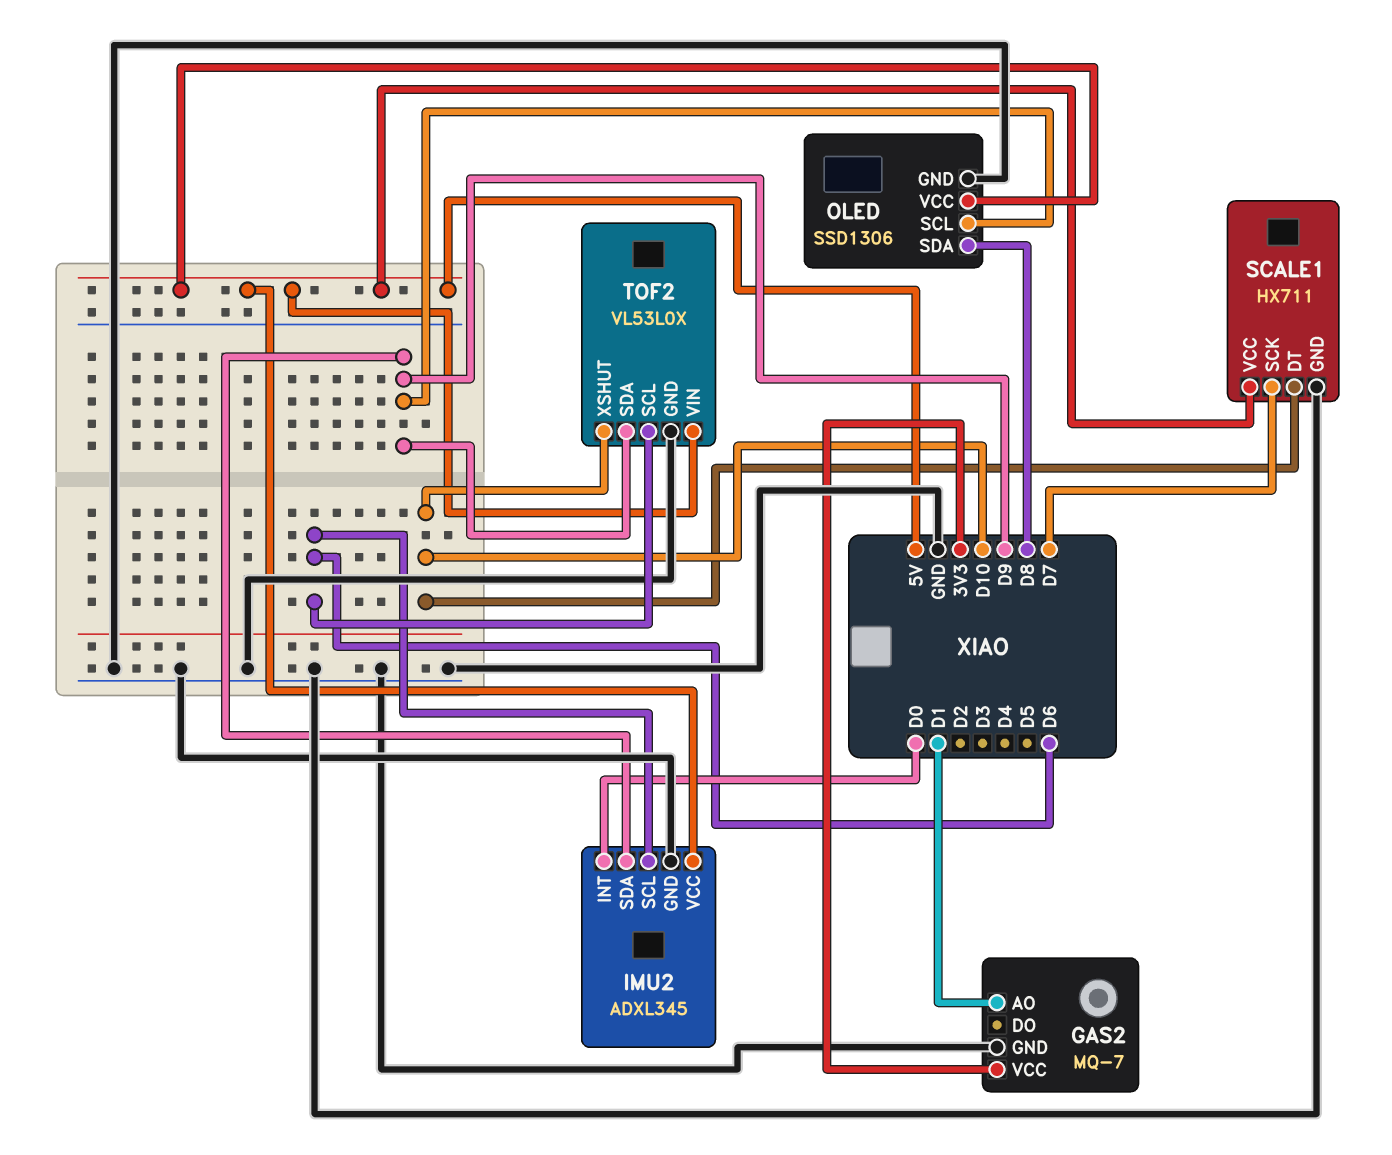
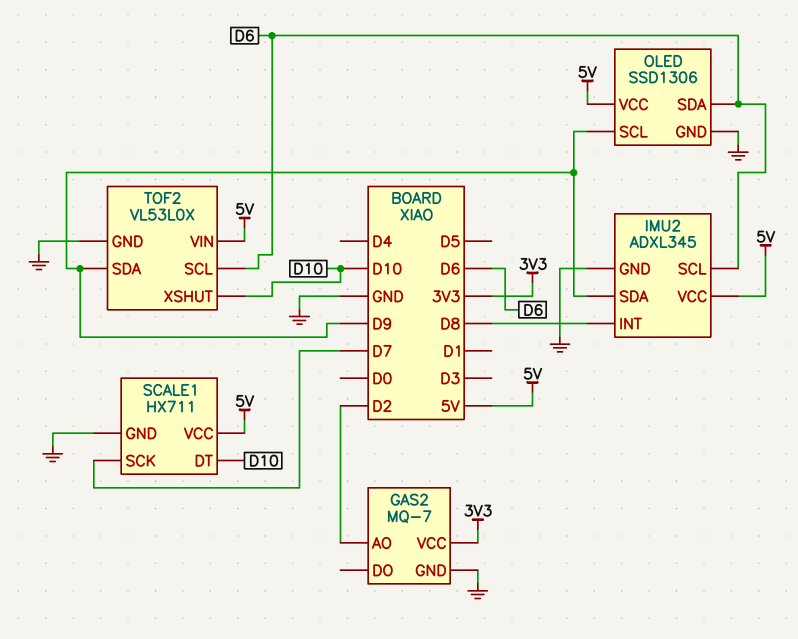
GAS2 pin AO: D1 -> D2
IMU2 pin INT: D0 -> D8
OLED pin SDA: D8 -> D6

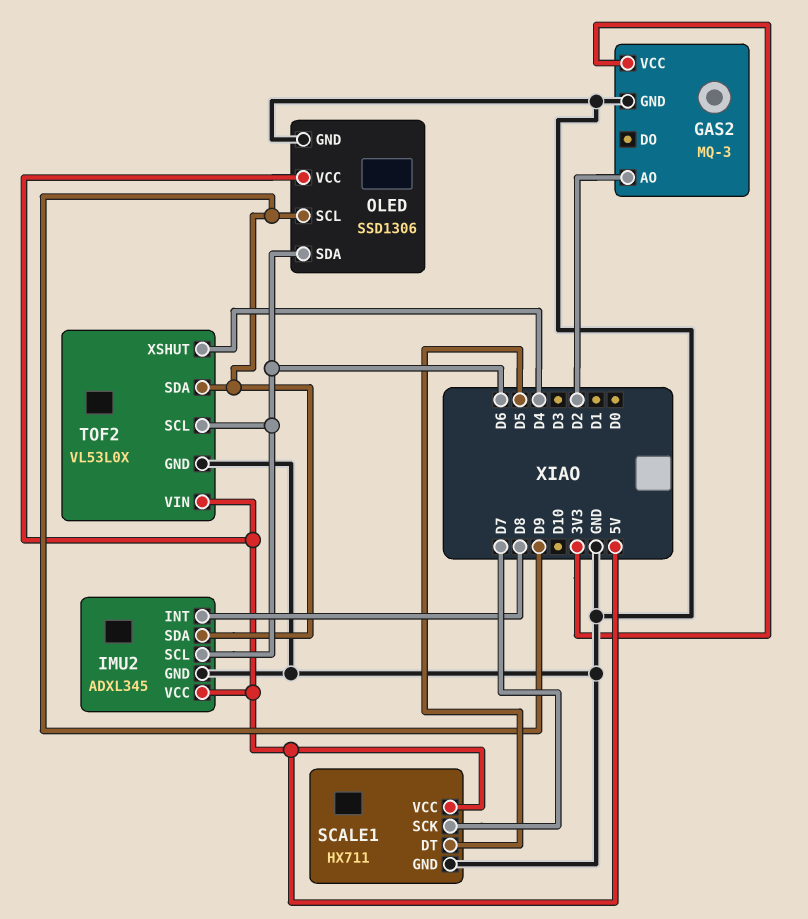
GAS2: MQ-7 -> MQ-3
SCALE1 pin DT: D10 -> D5
TOF2 pin XSHUT: D10 -> D4

